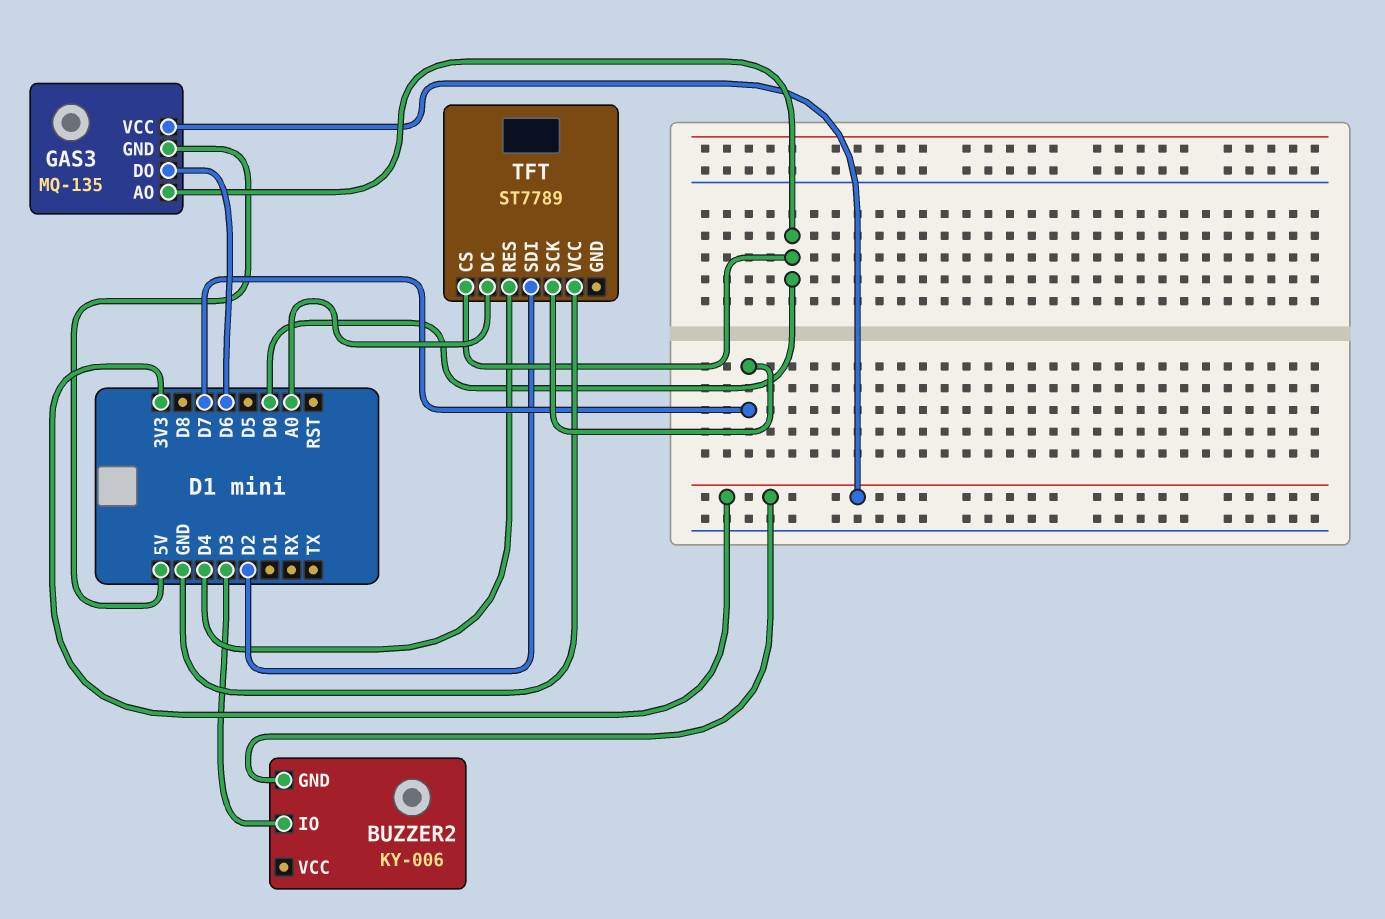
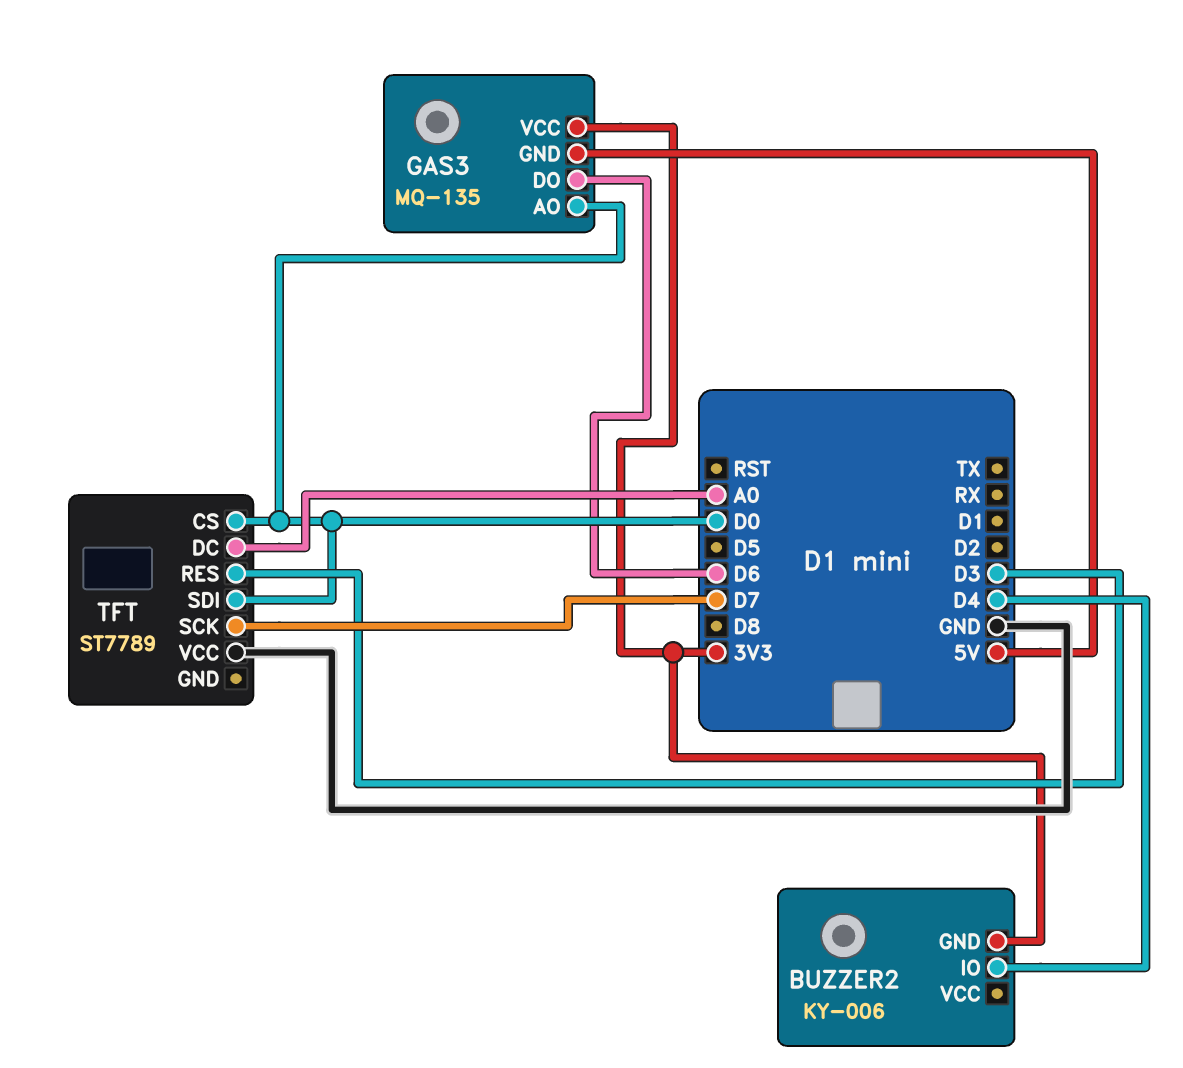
BUZZER2 pin IO: D3 -> D4
TFT pin RES: D4 -> D3
TFT pin SDI: D2 -> D0

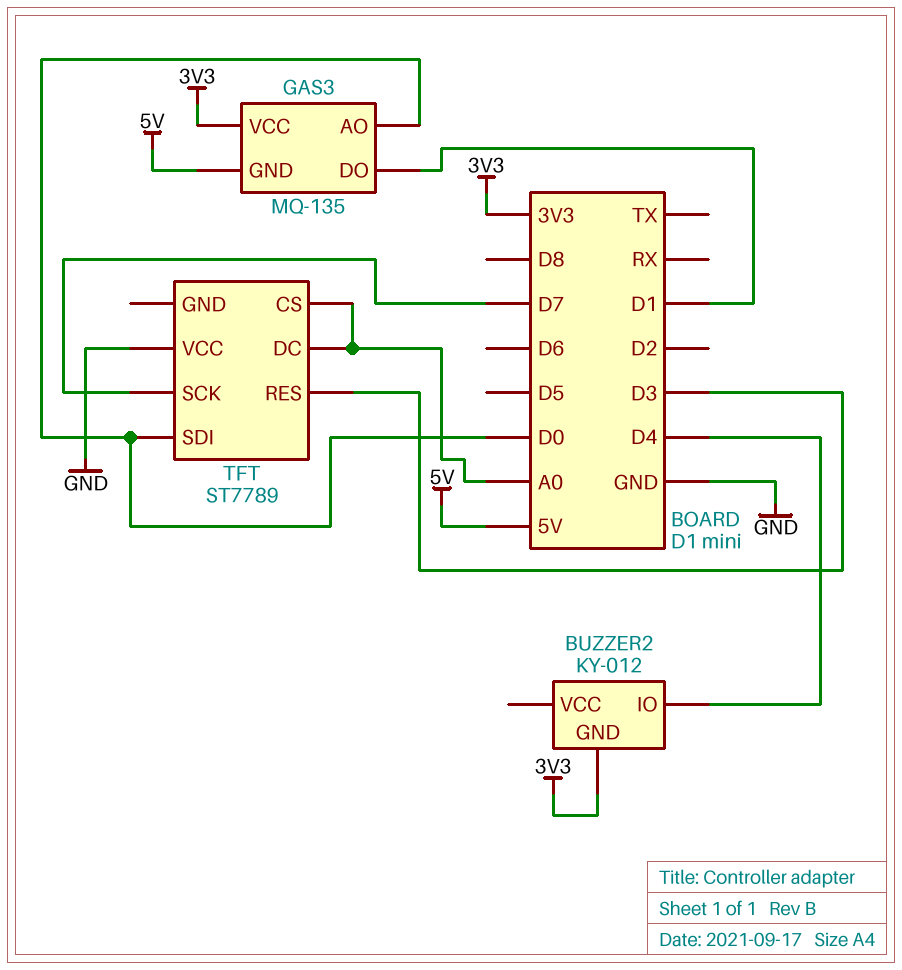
BUZZER2: KY-006 -> KY-012
GAS3 pin DO: D6 -> D1
TFT pin CS: D0 -> A0

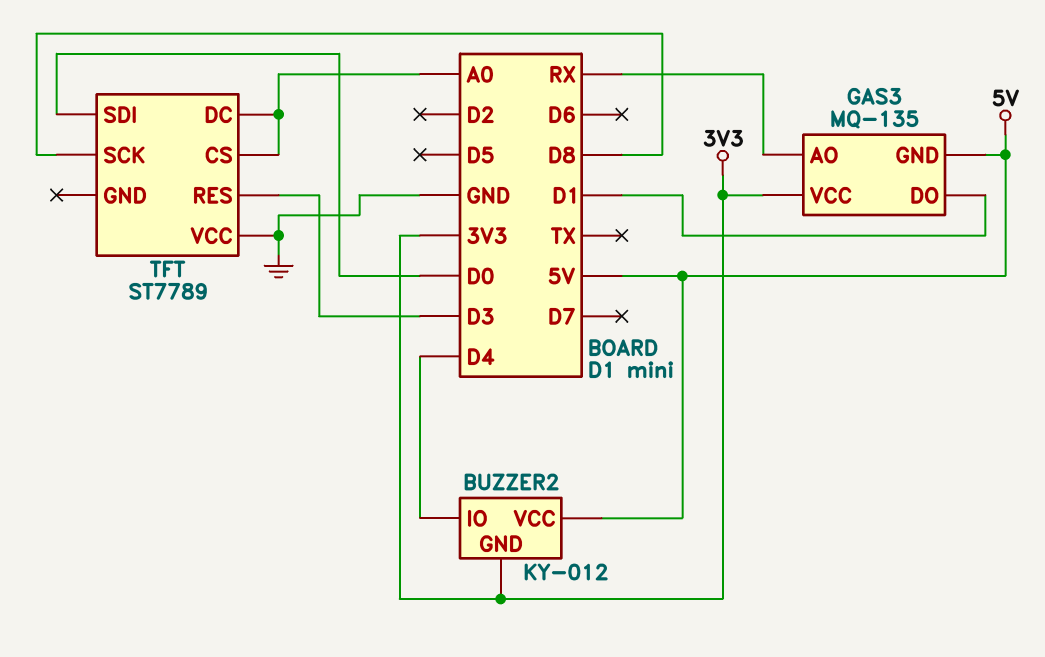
BUZZER2 pin VCC: none -> 5V
GAS3 pin AO: D0 -> RX
TFT pin SCK: D7 -> D8

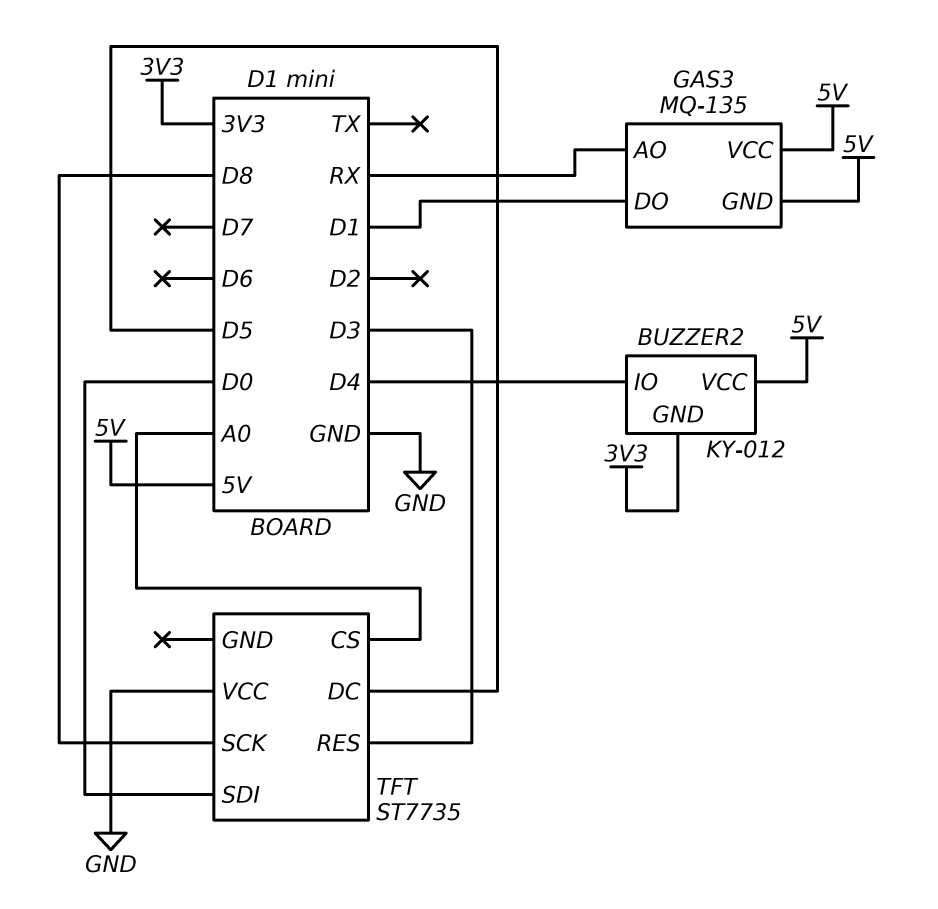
GAS3 pin VCC: 3V3 -> 5V
TFT: ST7789 -> ST7735
TFT pin DC: A0 -> D5

